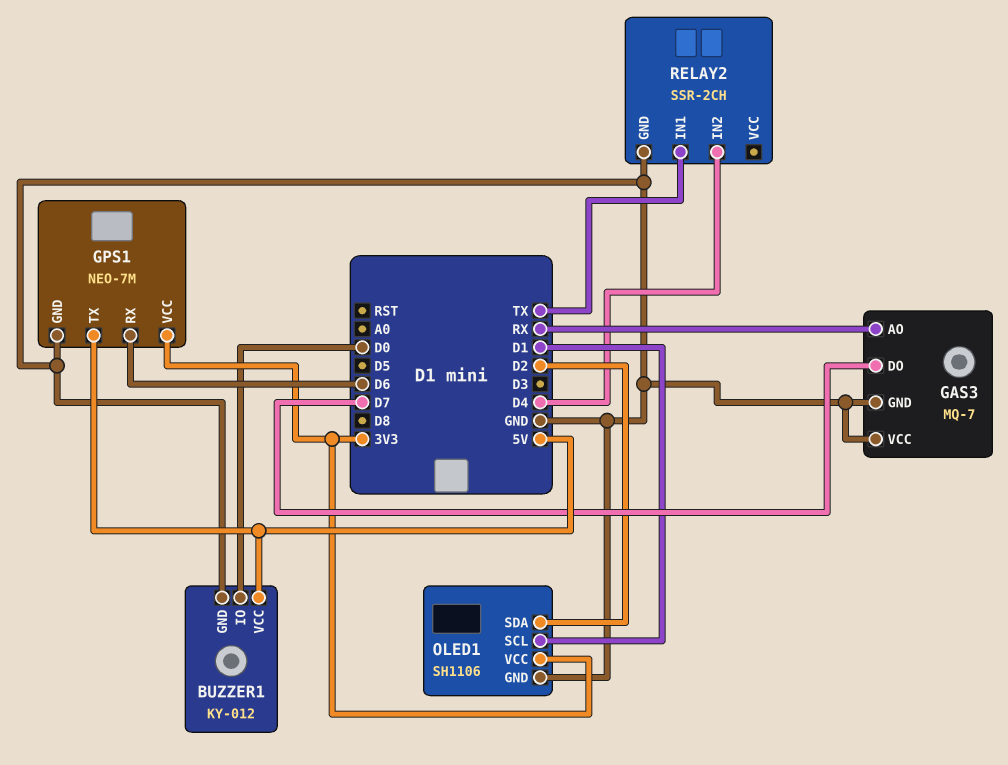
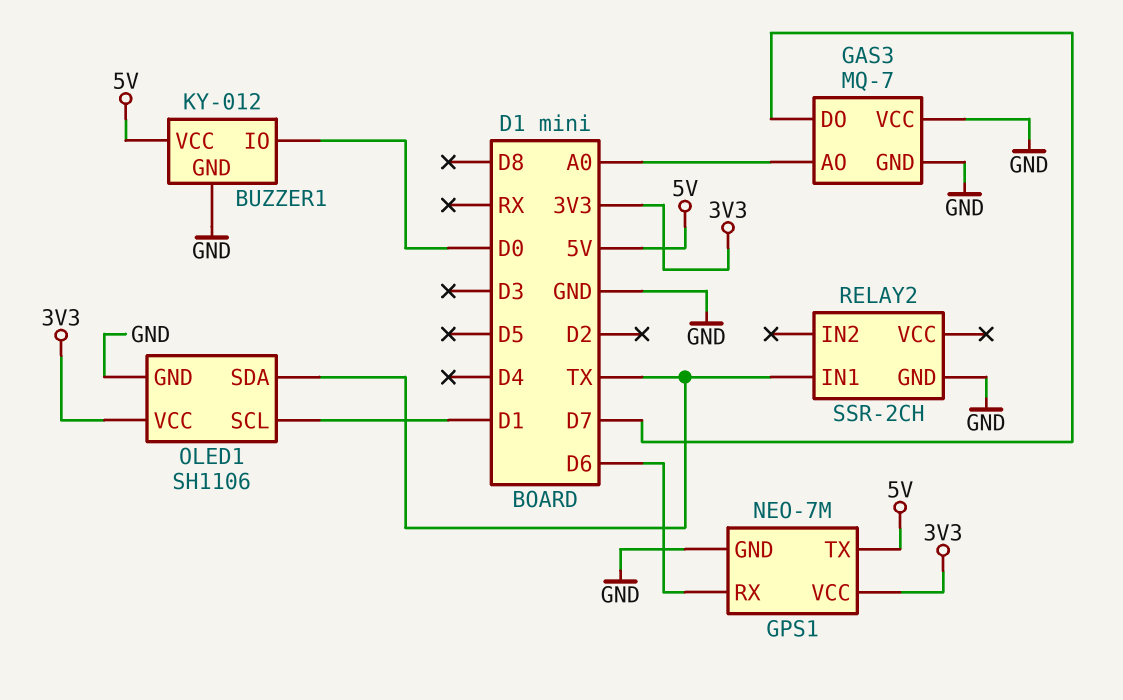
GAS3 pin AO: RX -> A0
OLED1 pin SDA: D2 -> TX
RELAY2 pin IN2: D4 -> none

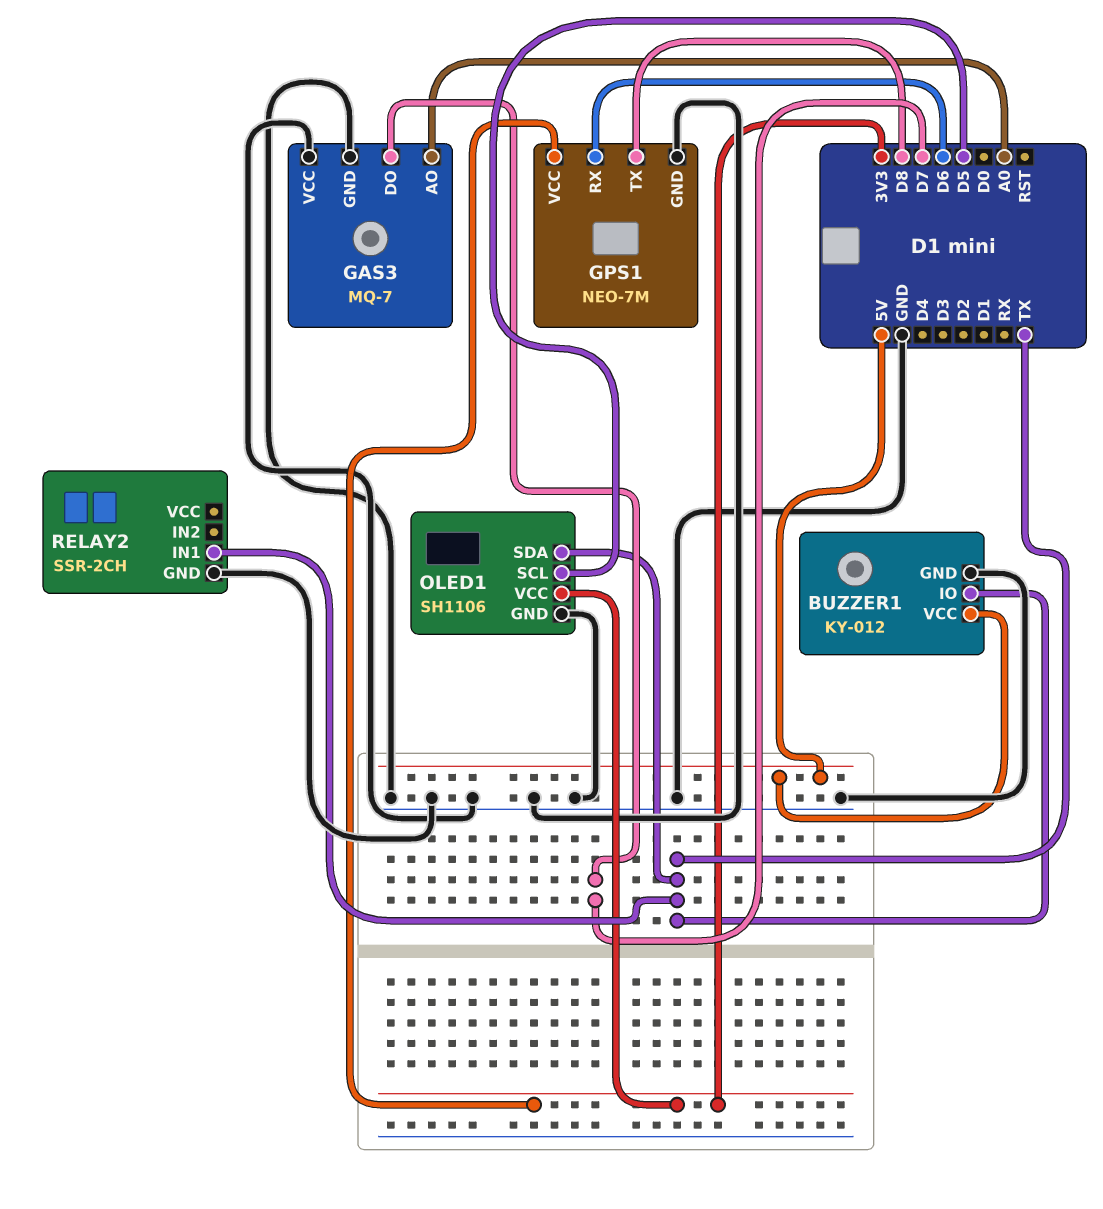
BUZZER1 pin IO: D0 -> TX
GPS1 pin TX: 5V -> D8
OLED1 pin SCL: D1 -> D5

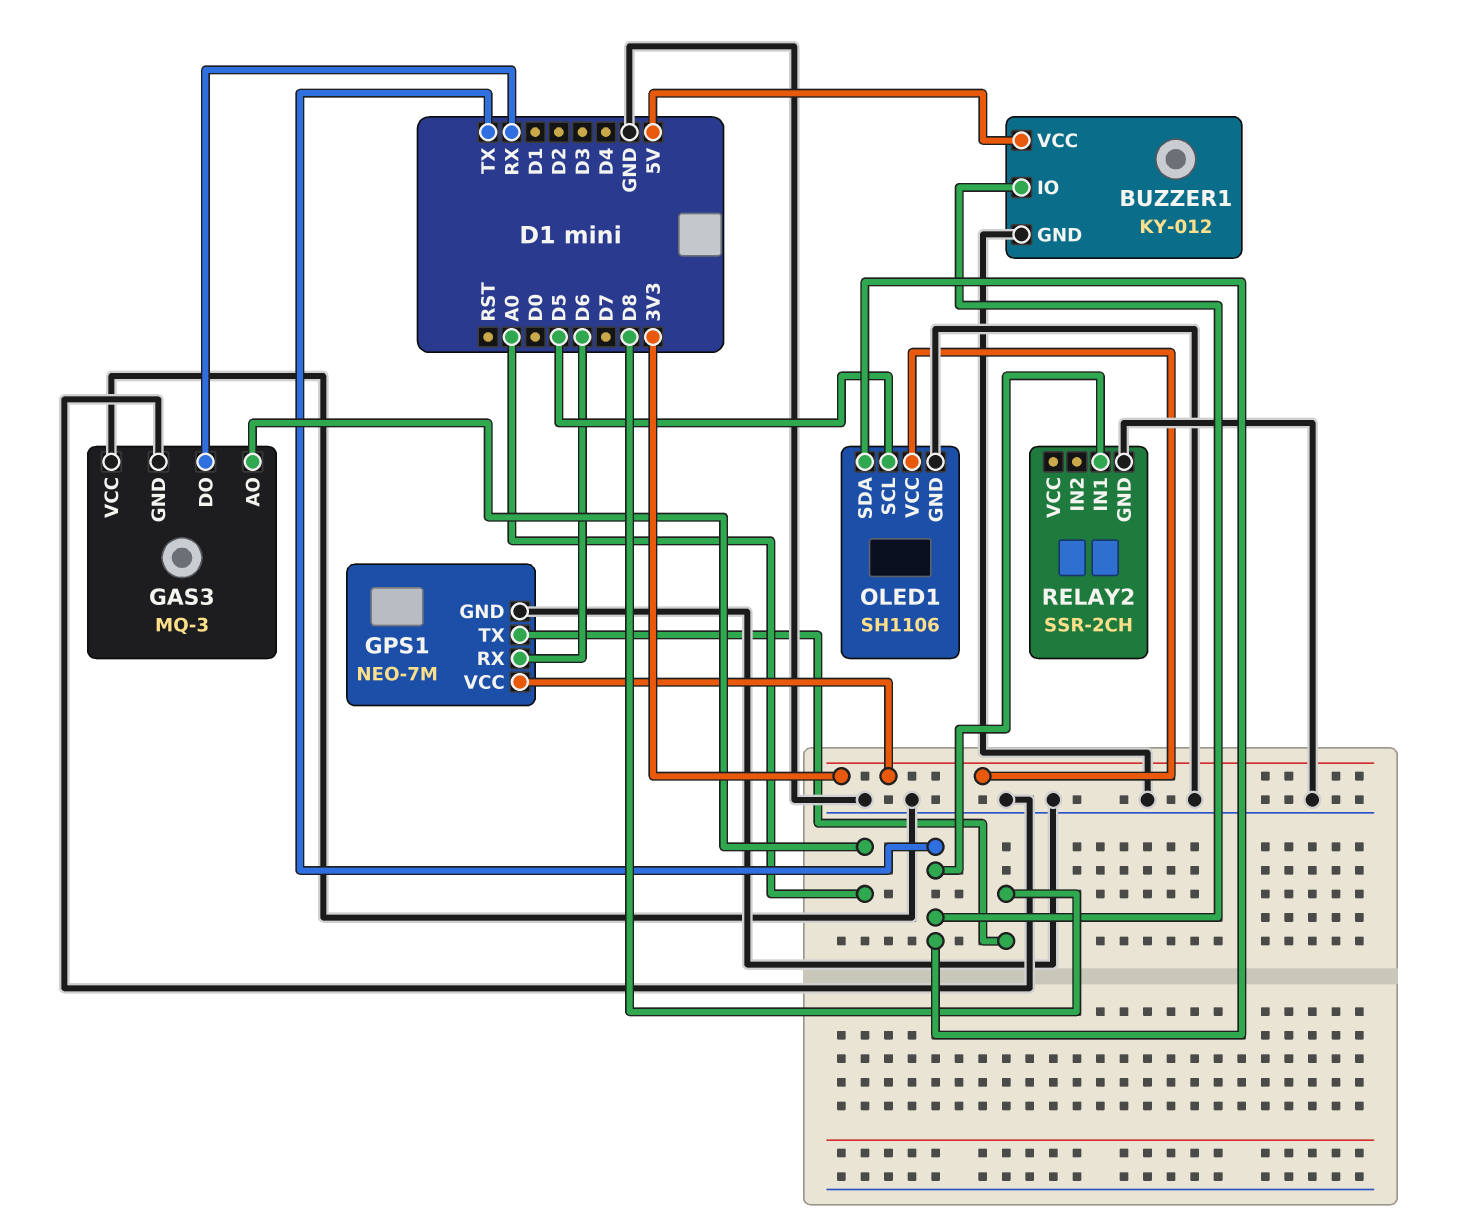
GAS3: MQ-7 -> MQ-3
GAS3 pin DO: D7 -> RX

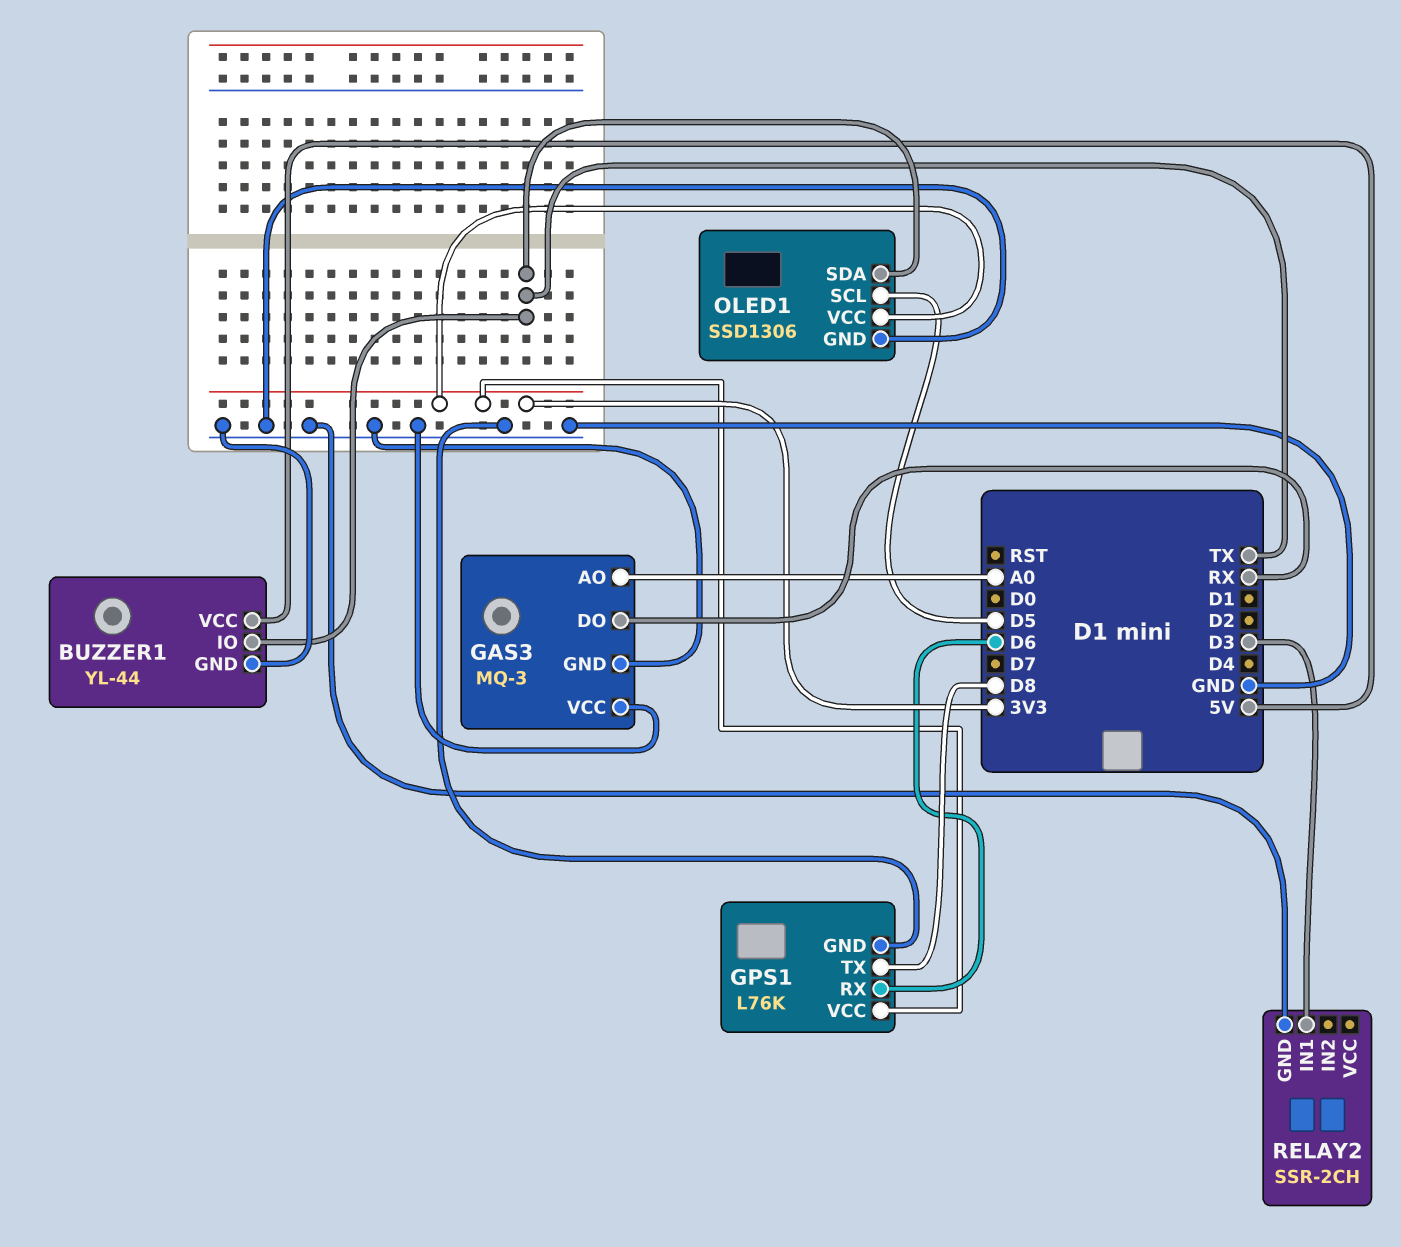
BUZZER1: KY-012 -> YL-44
GPS1: NEO-7M -> L76K
OLED1: SH1106 -> SSD1306
RELAY2 pin IN1: TX -> D3

